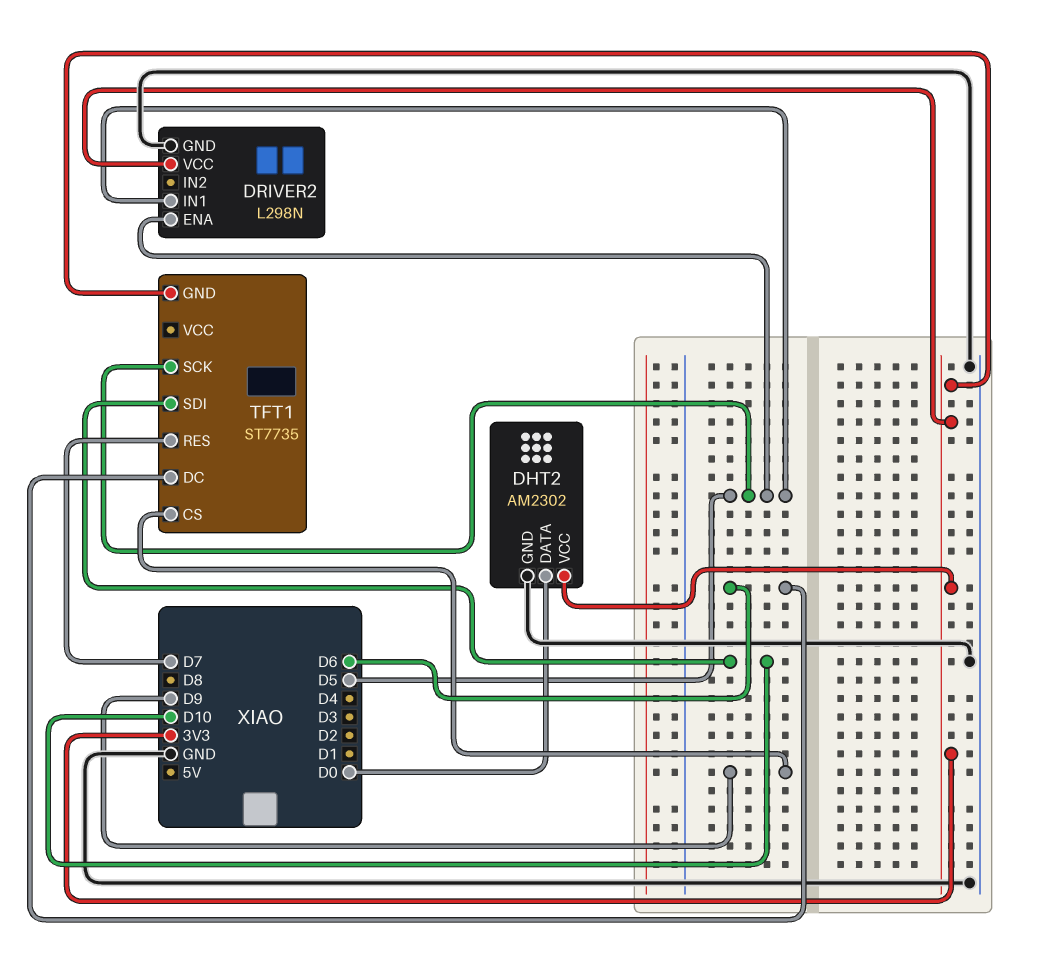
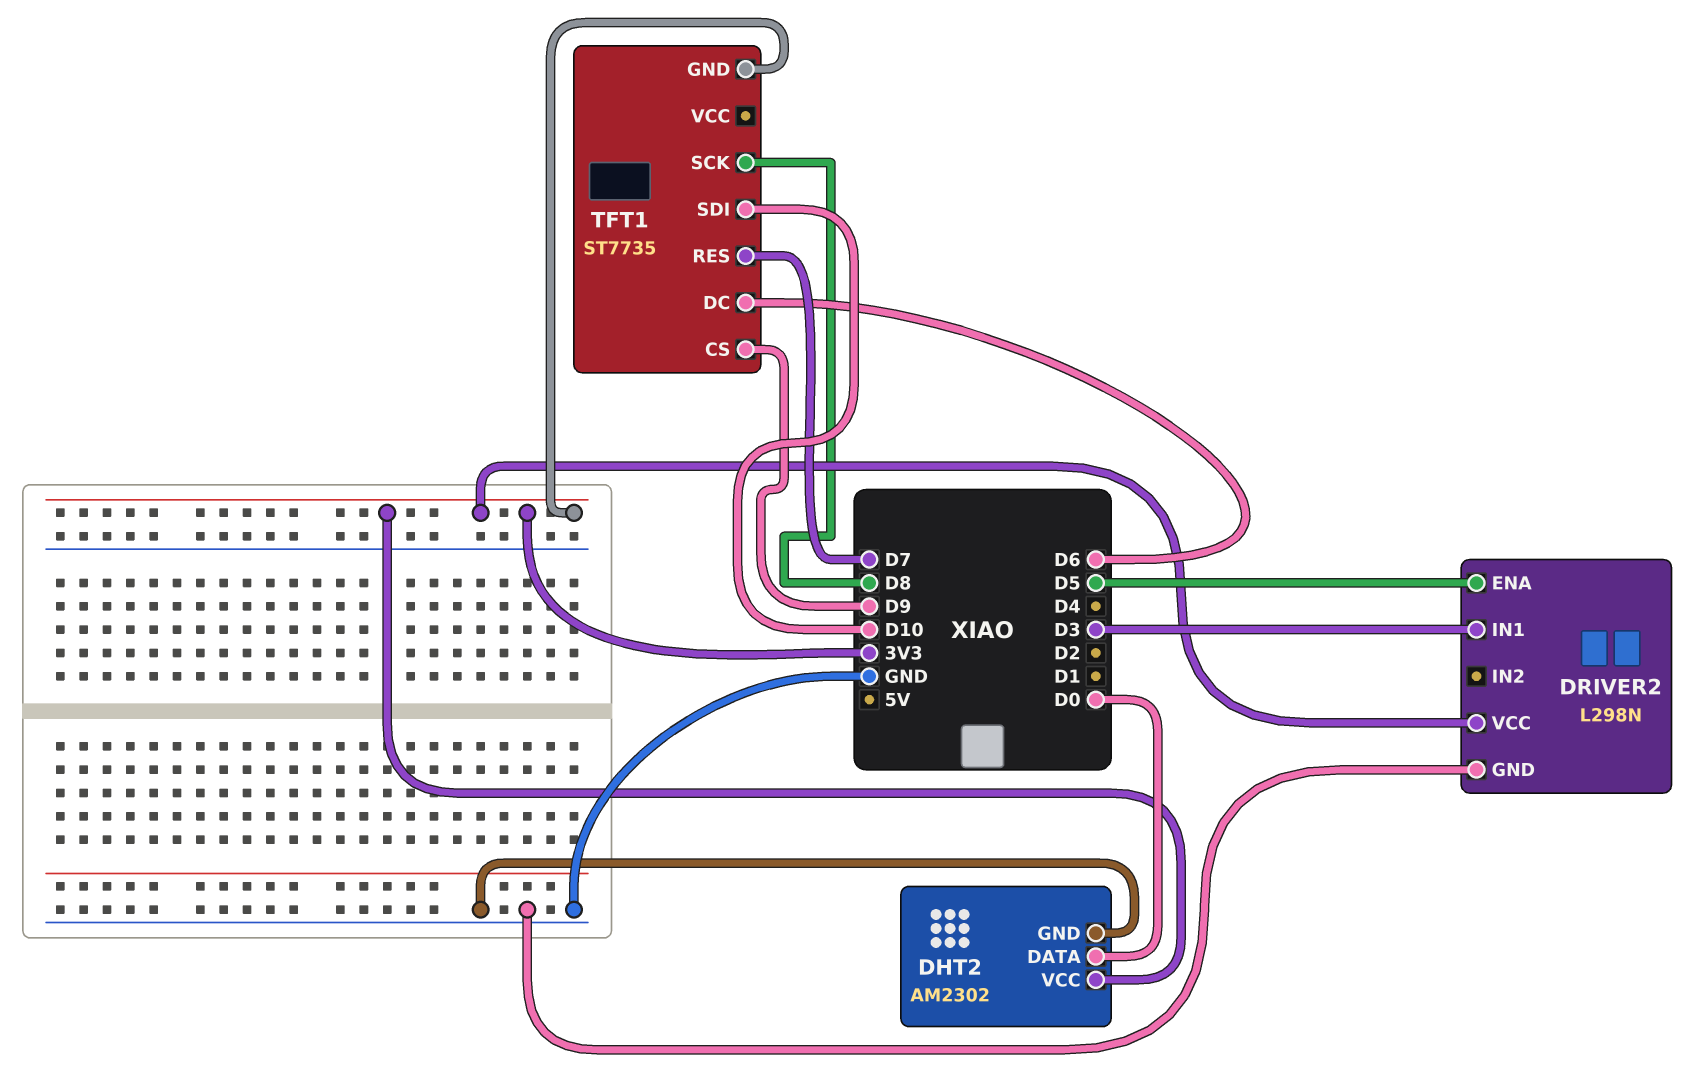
DRIVER2 pin IN1: D5 -> D3
TFT1 pin SCK: D5 -> D8

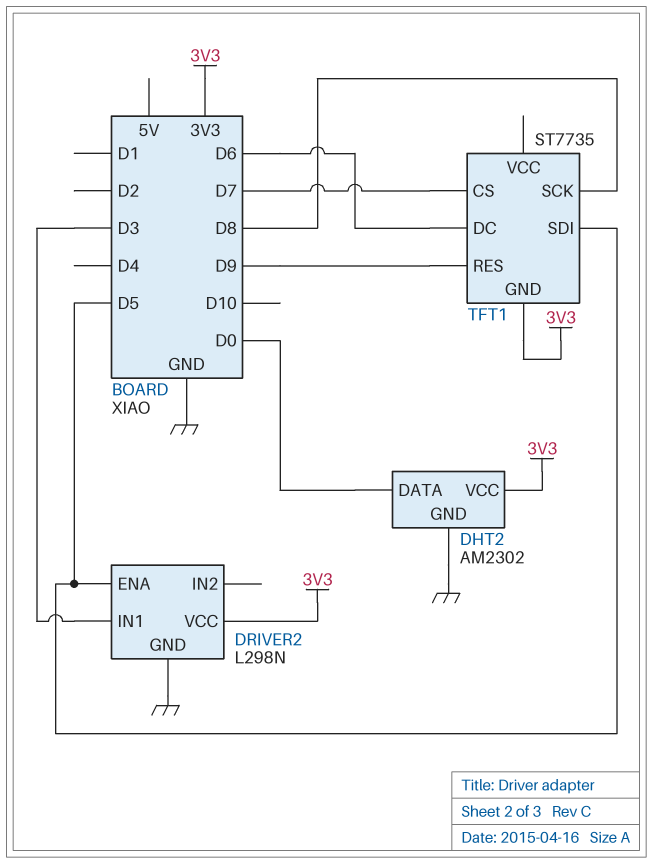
TFT1 pin CS: D9 -> D7
TFT1 pin RES: D7 -> D9
TFT1 pin SDI: D10 -> D5

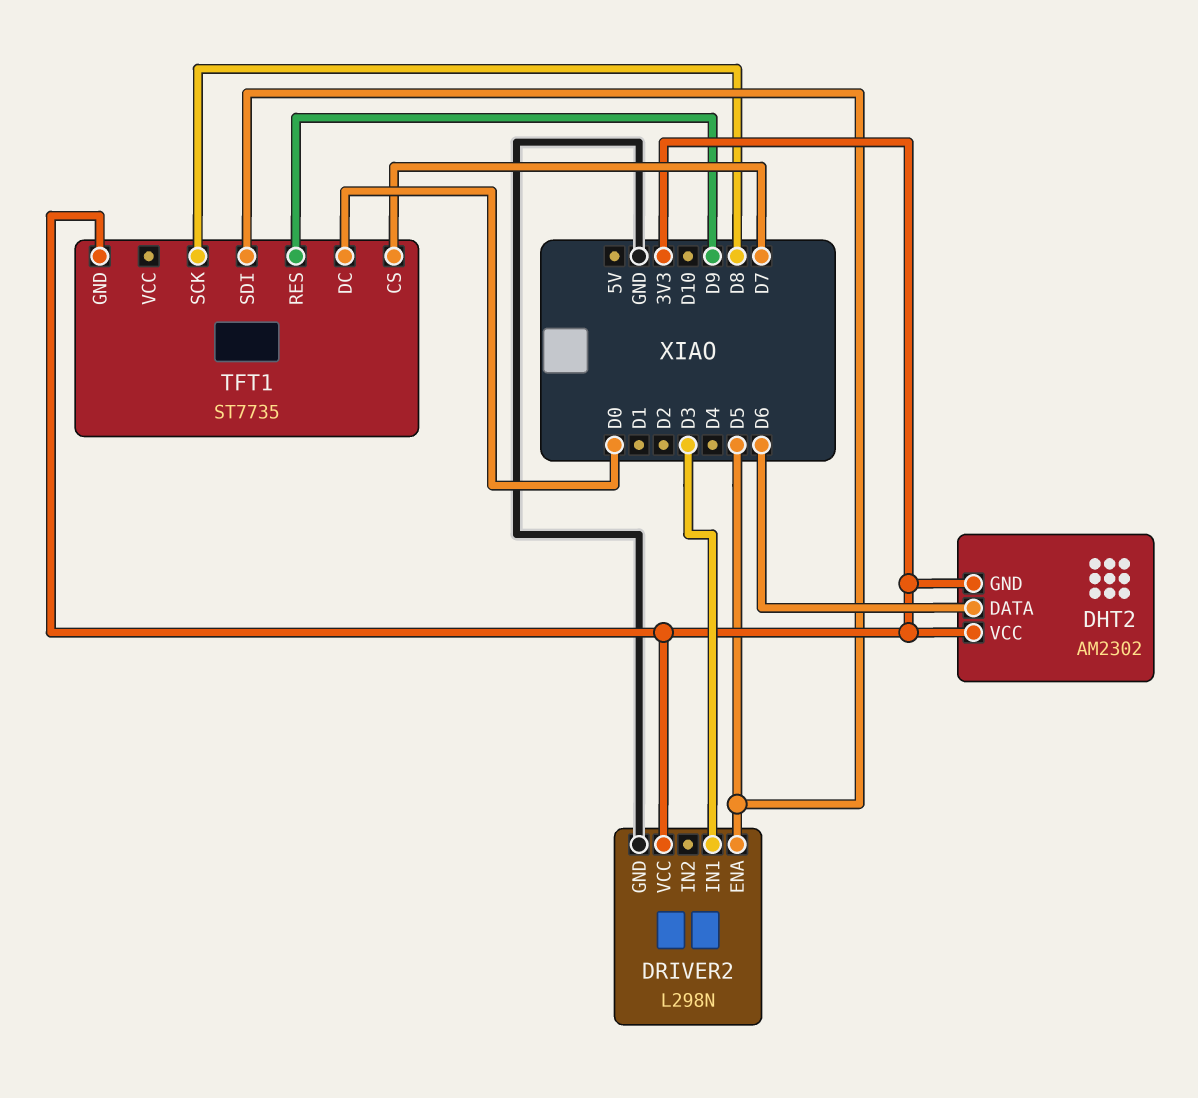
DHT2 pin DATA: D0 -> D6
DHT2 pin GND: GND -> 3V3
TFT1 pin DC: D6 -> D0

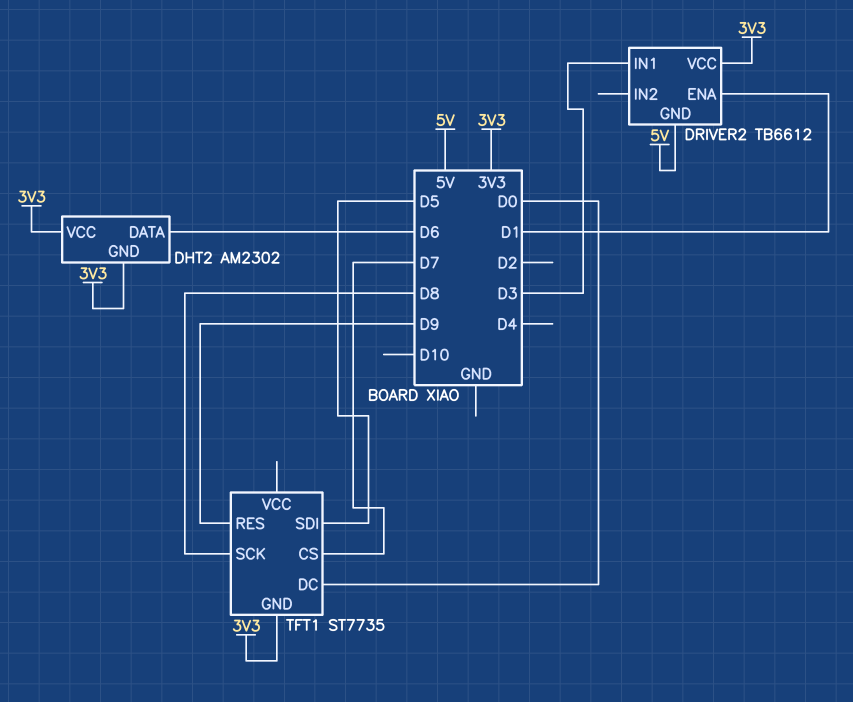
DRIVER2: L298N -> TB6612
DRIVER2 pin ENA: D5 -> D1
DRIVER2 pin GND: GND -> 5V

